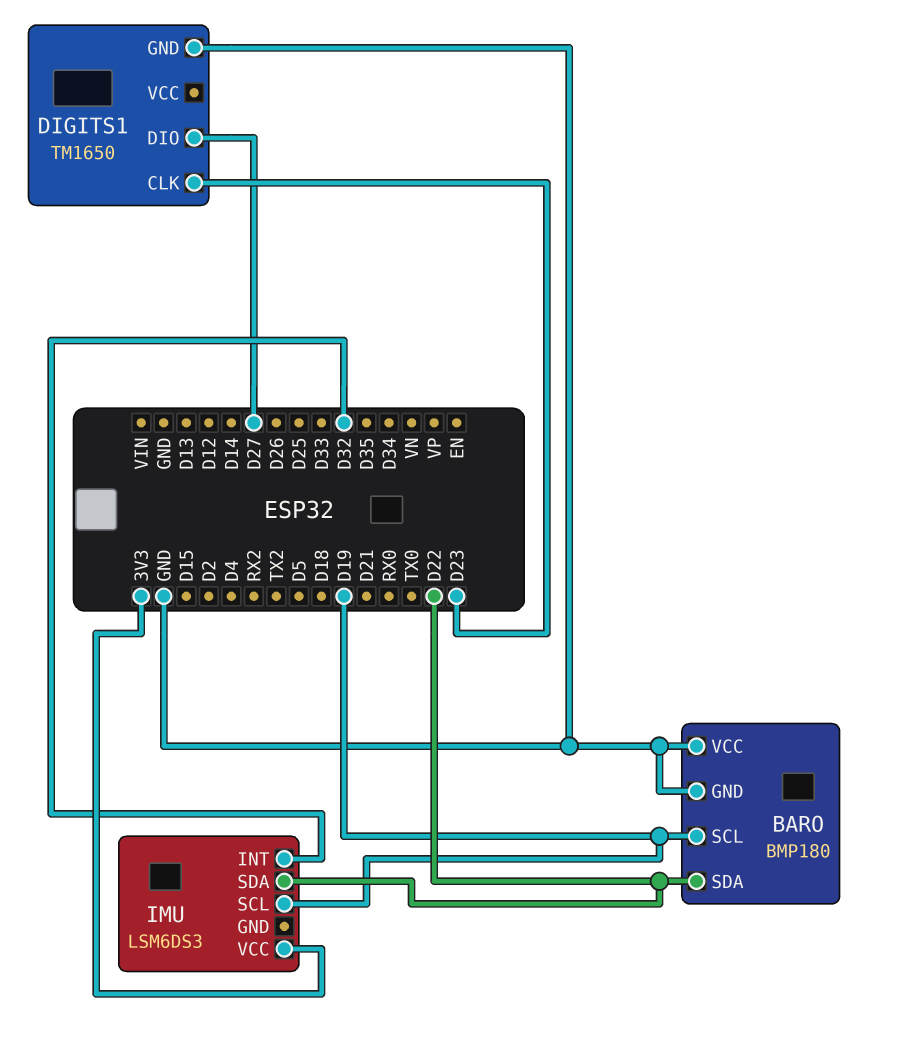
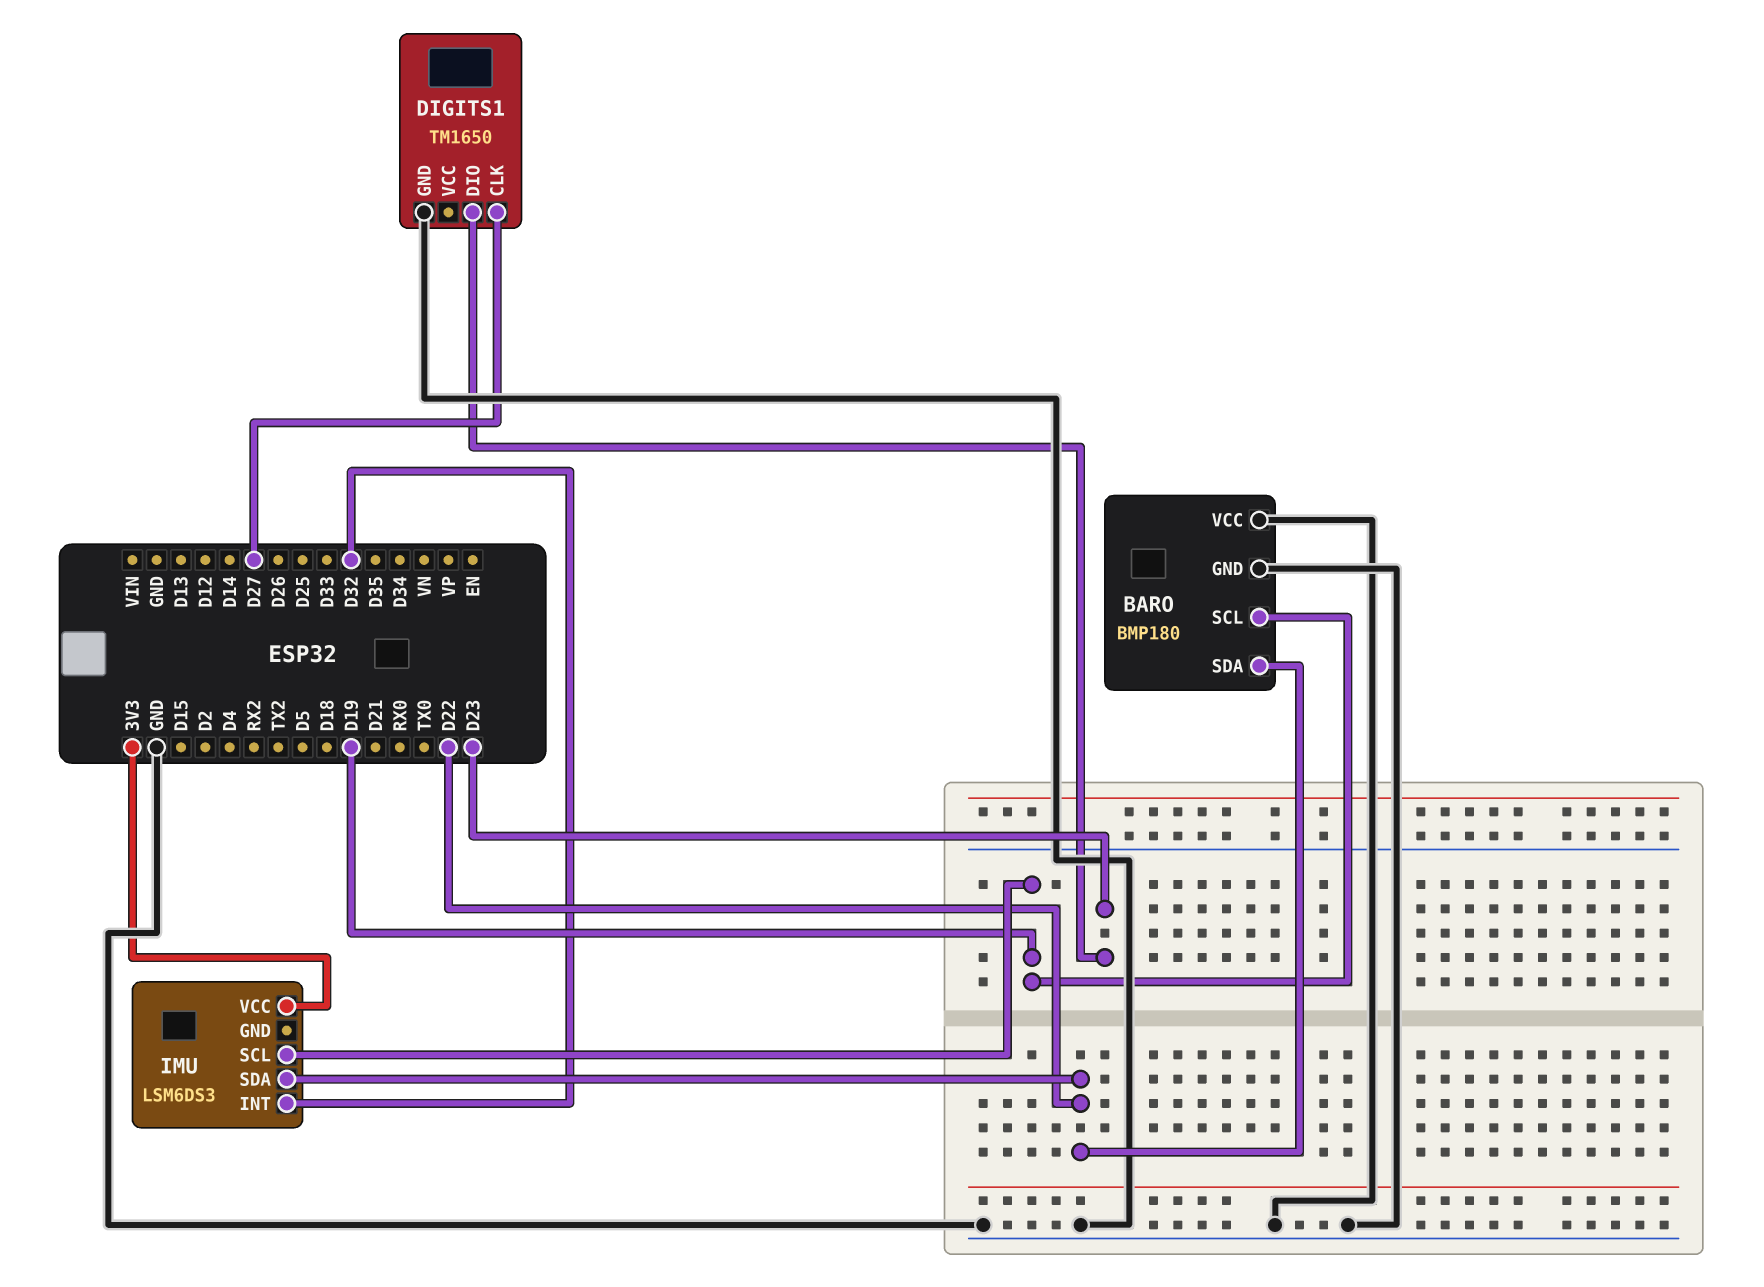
DIGITS1 pin CLK: D23 -> D27
DIGITS1 pin DIO: D27 -> D23

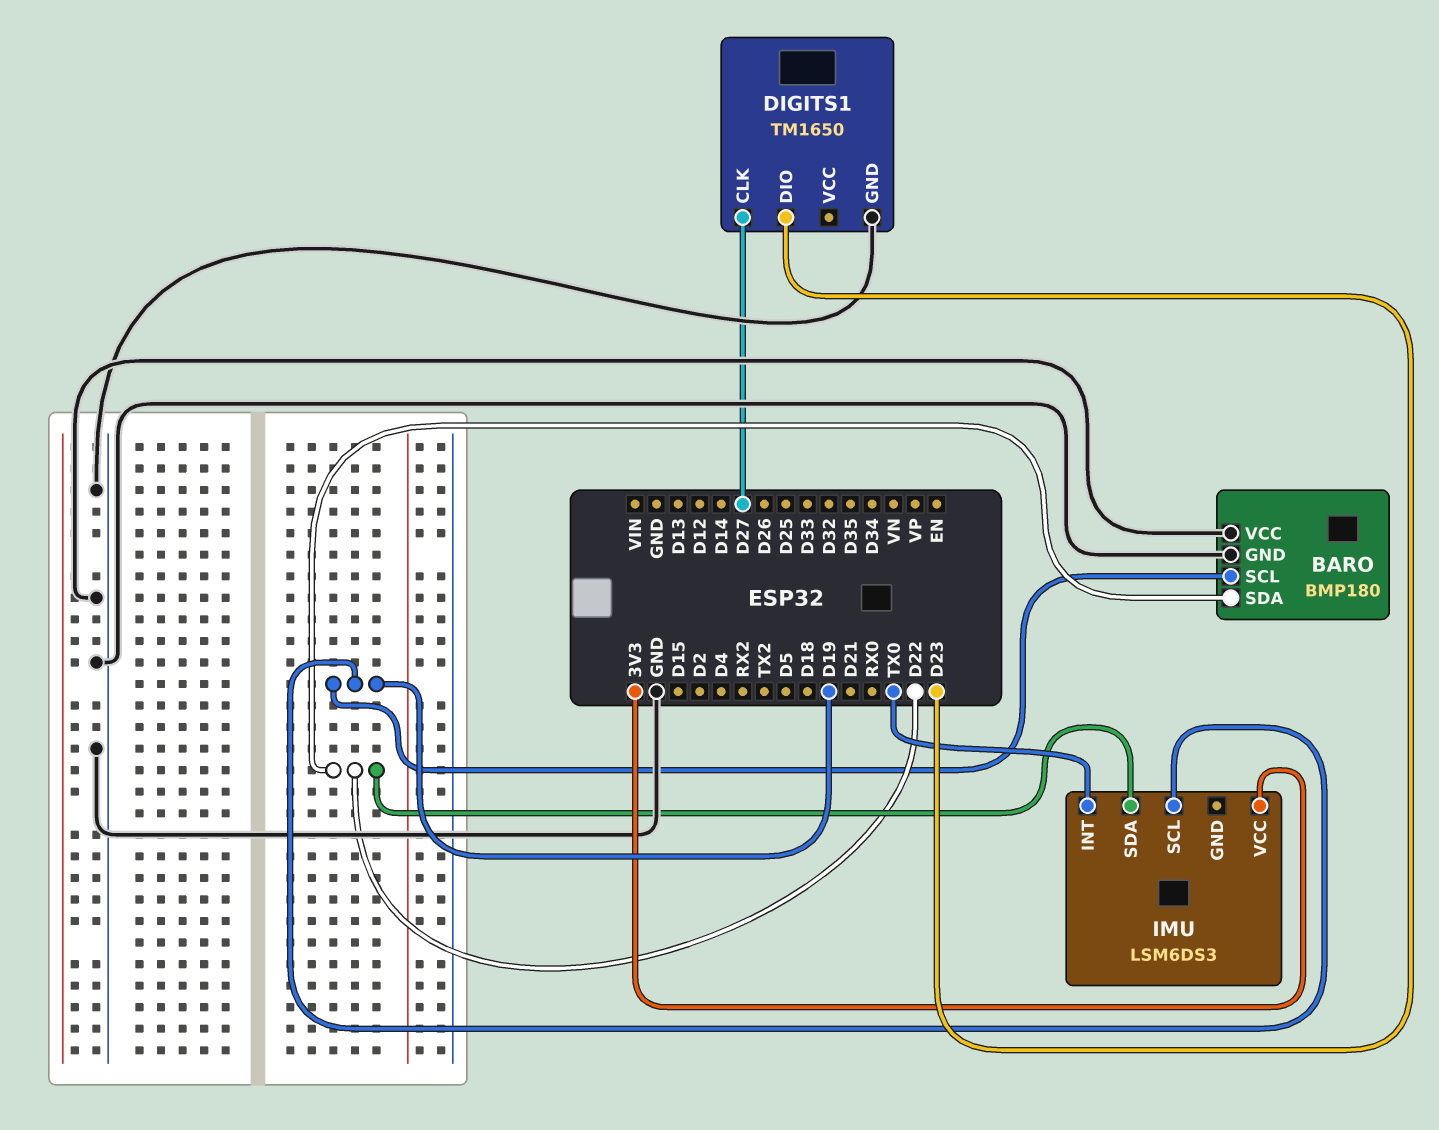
IMU pin INT: D32 -> TX0

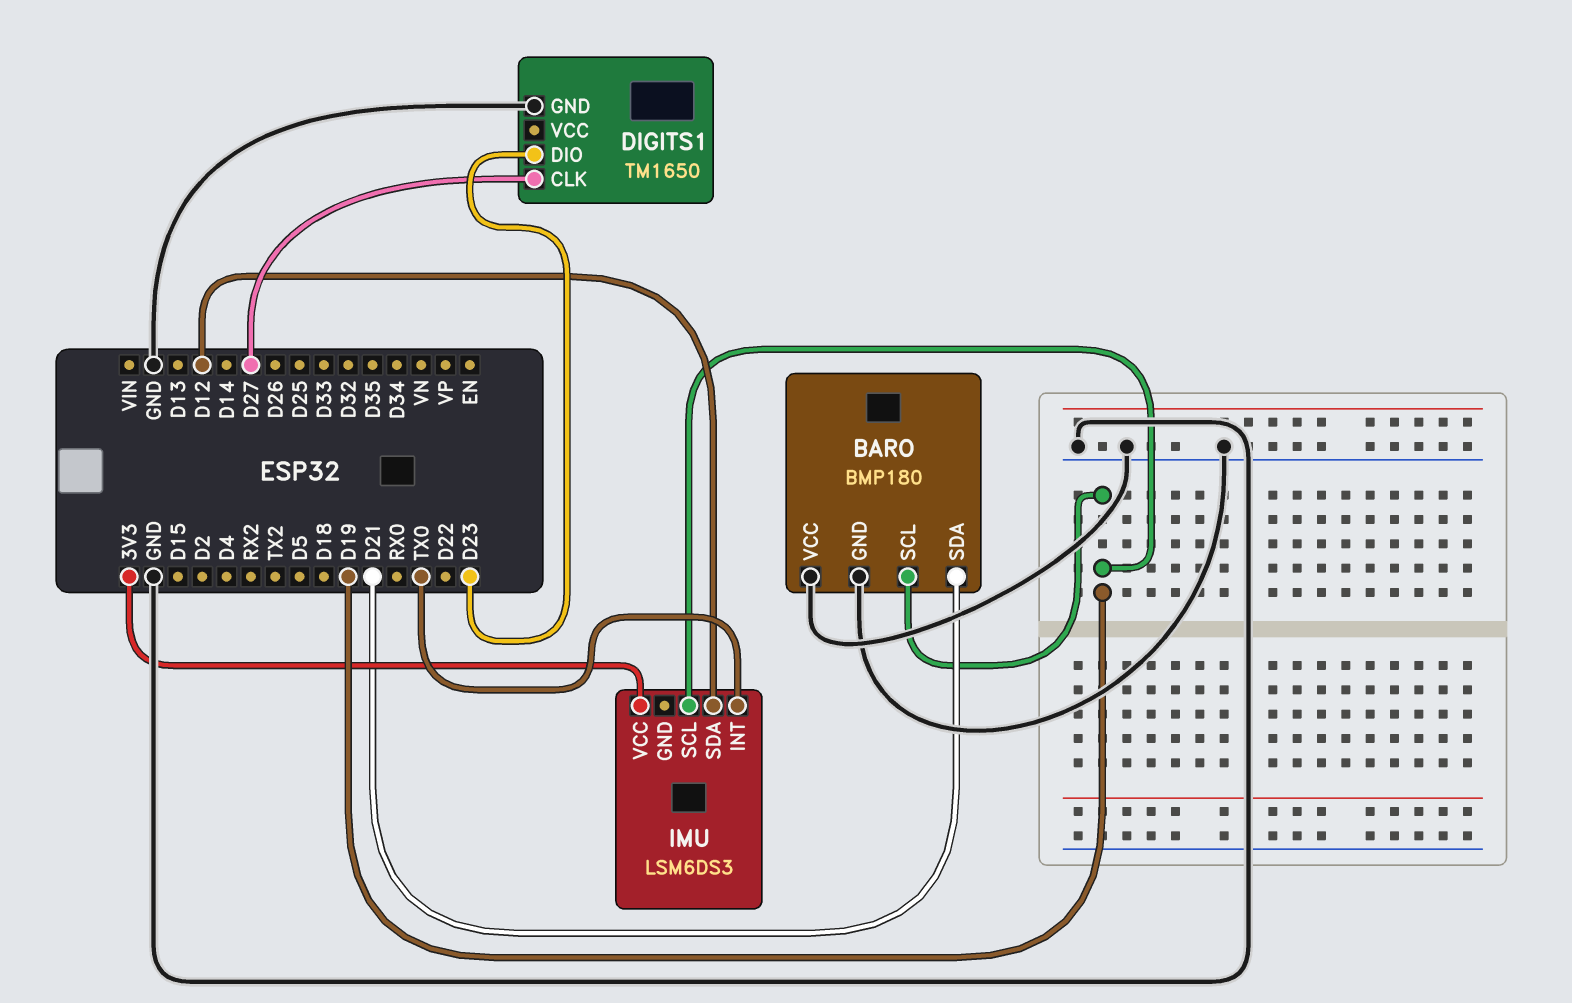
BARO pin SDA: D22 -> D21
IMU pin SDA: D22 -> D12

